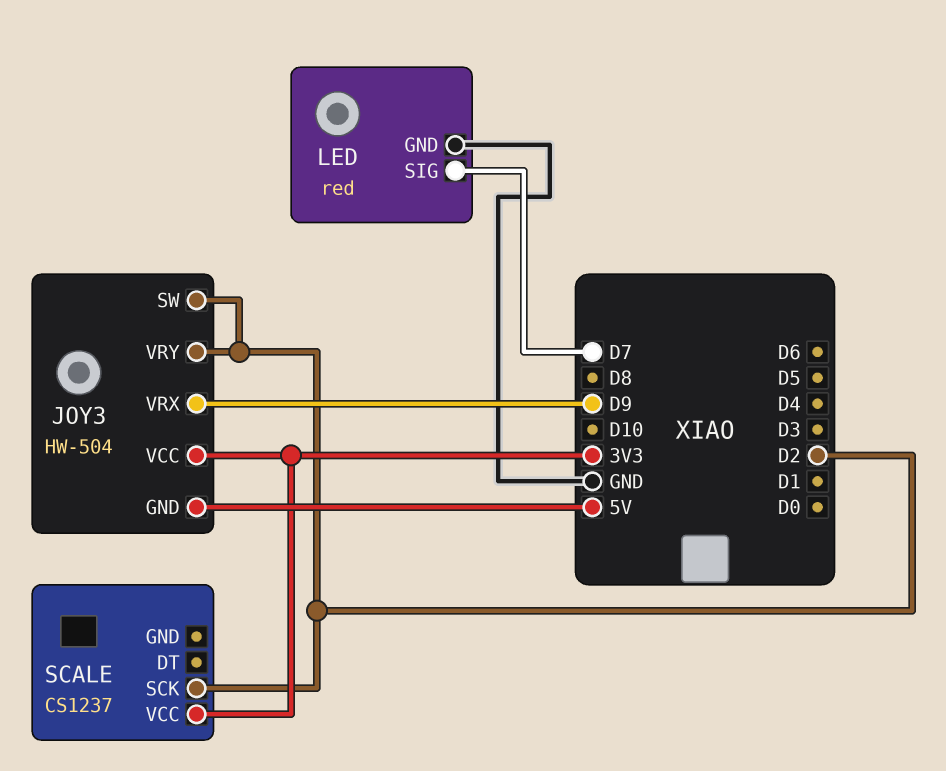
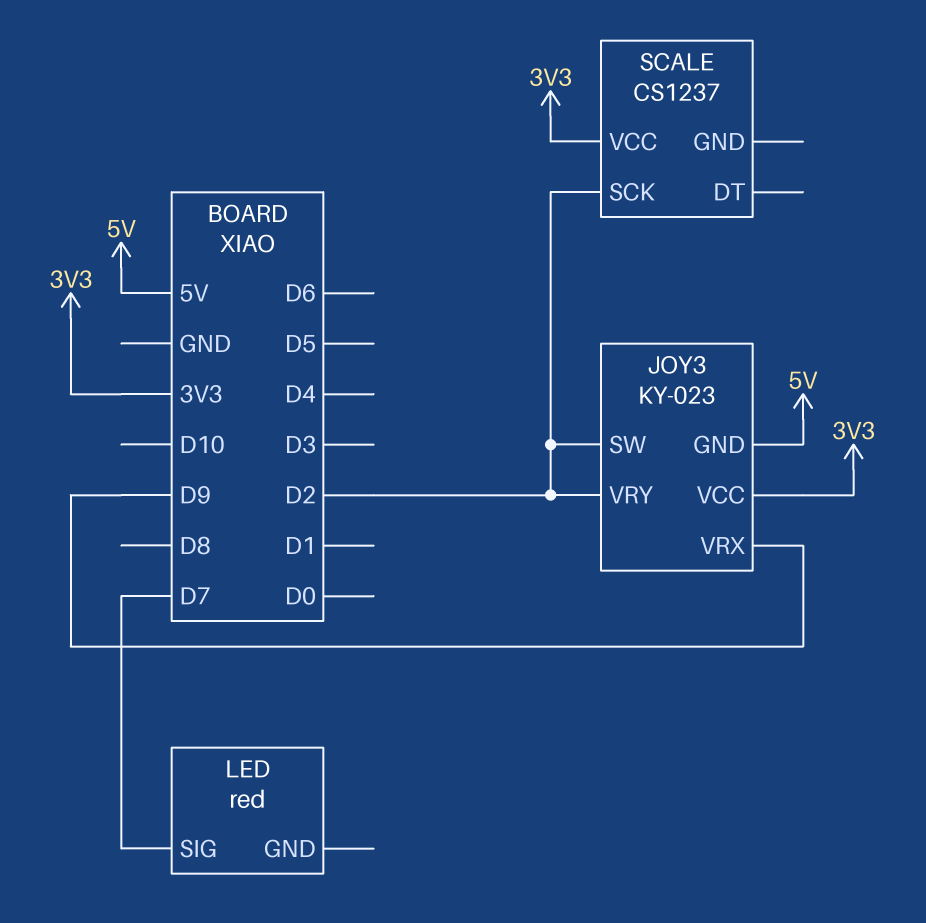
JOY3: HW-504 -> KY-023
LED pin GND: GND -> none

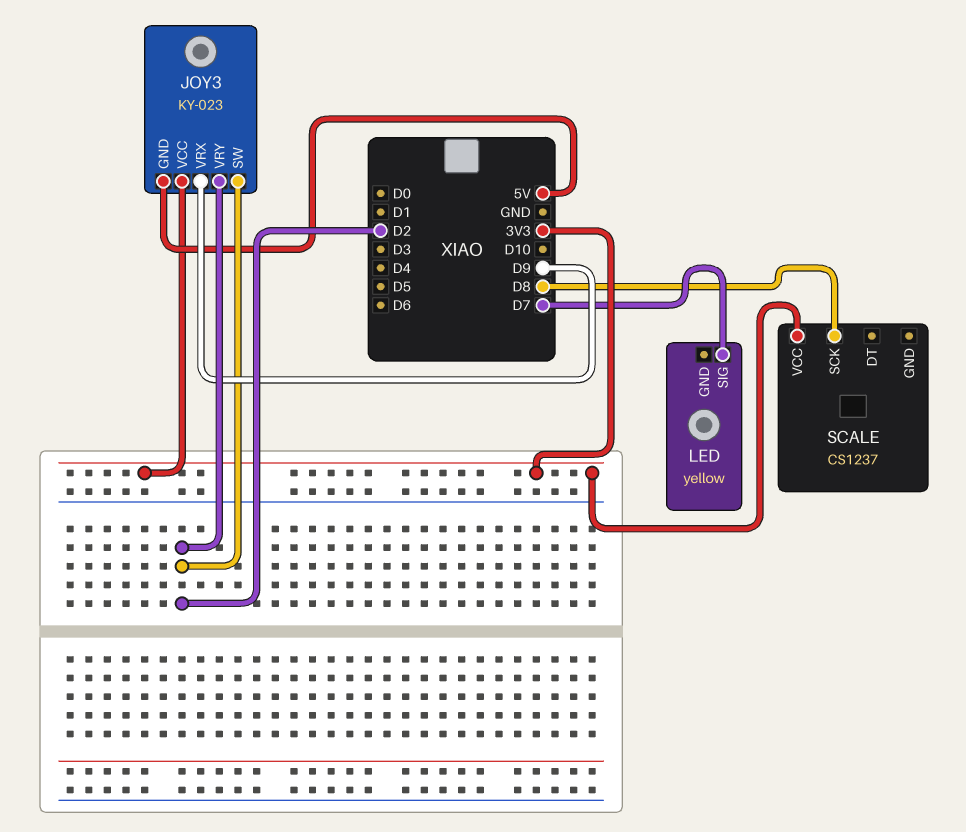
LED: red -> yellow
SCALE pin SCK: D2 -> D8

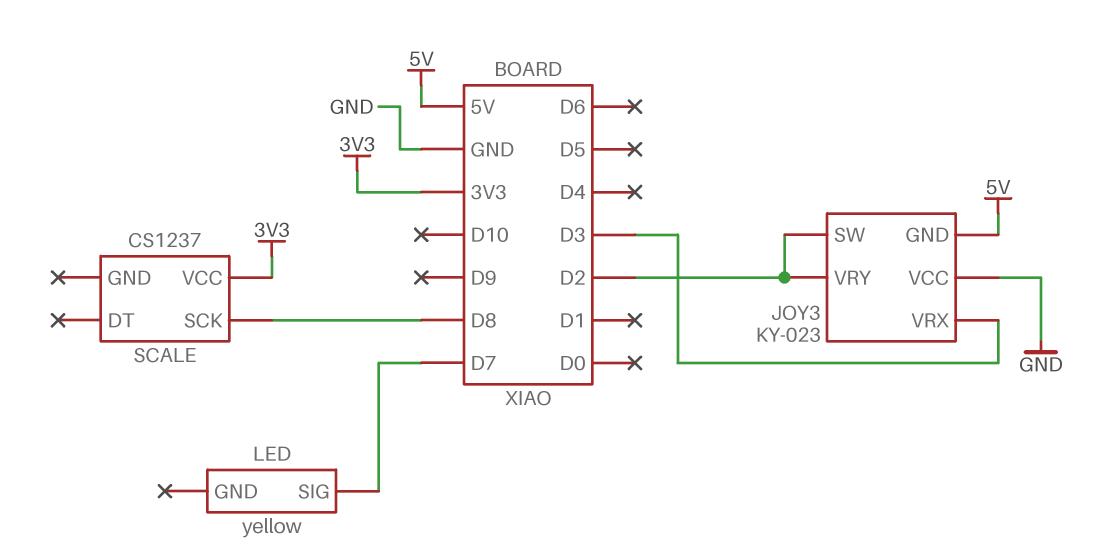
JOY3 pin VCC: 3V3 -> GND
JOY3 pin VRX: D9 -> D3

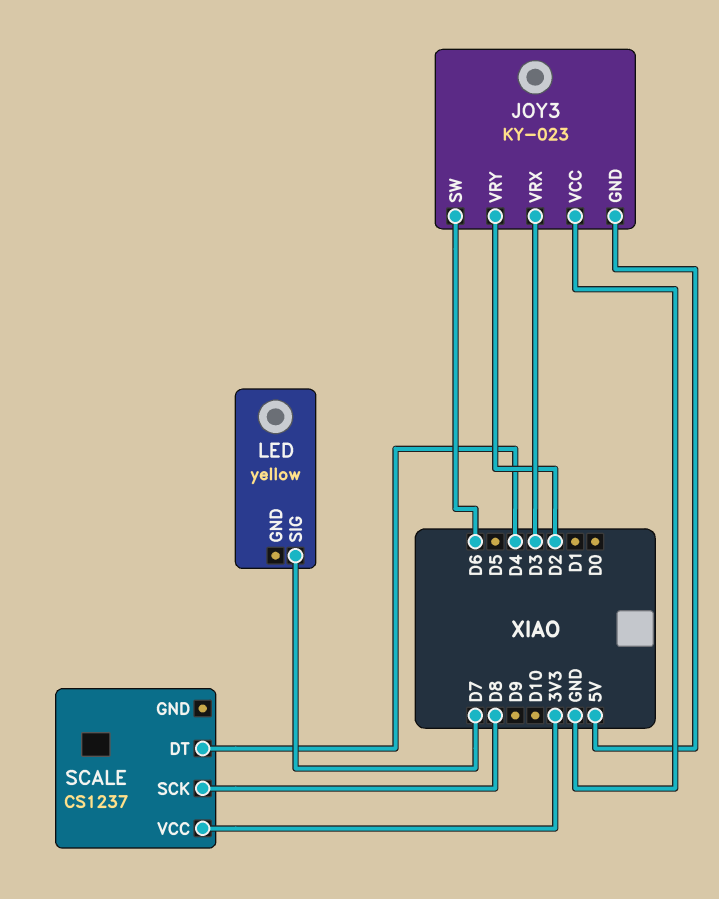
JOY3 pin SW: D2 -> D6
SCALE pin DT: none -> D4

